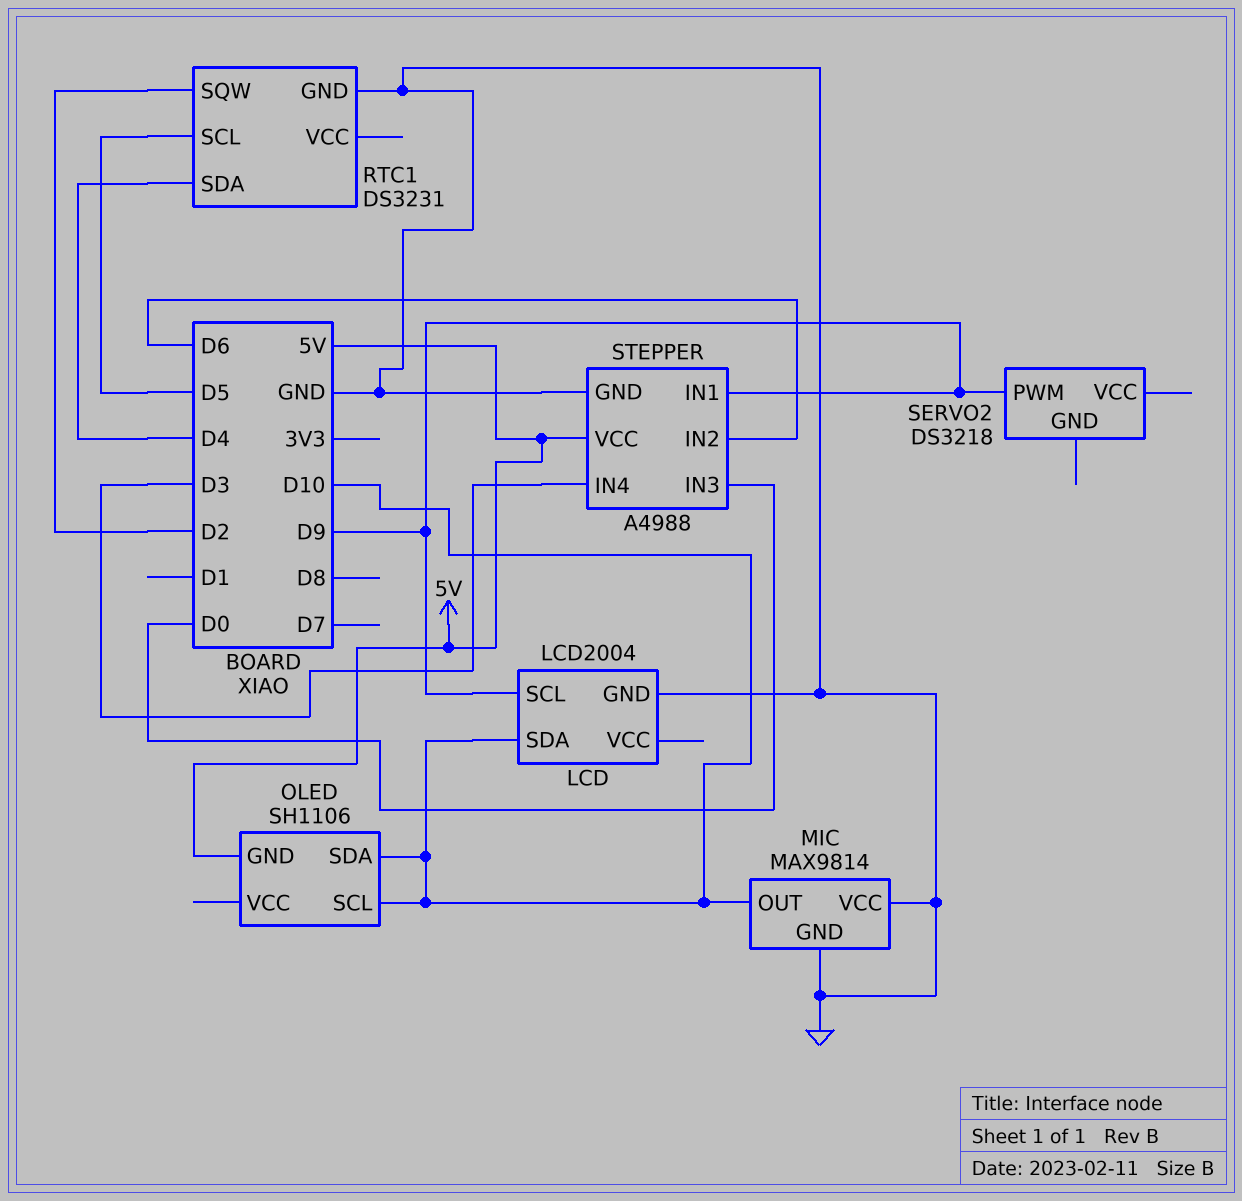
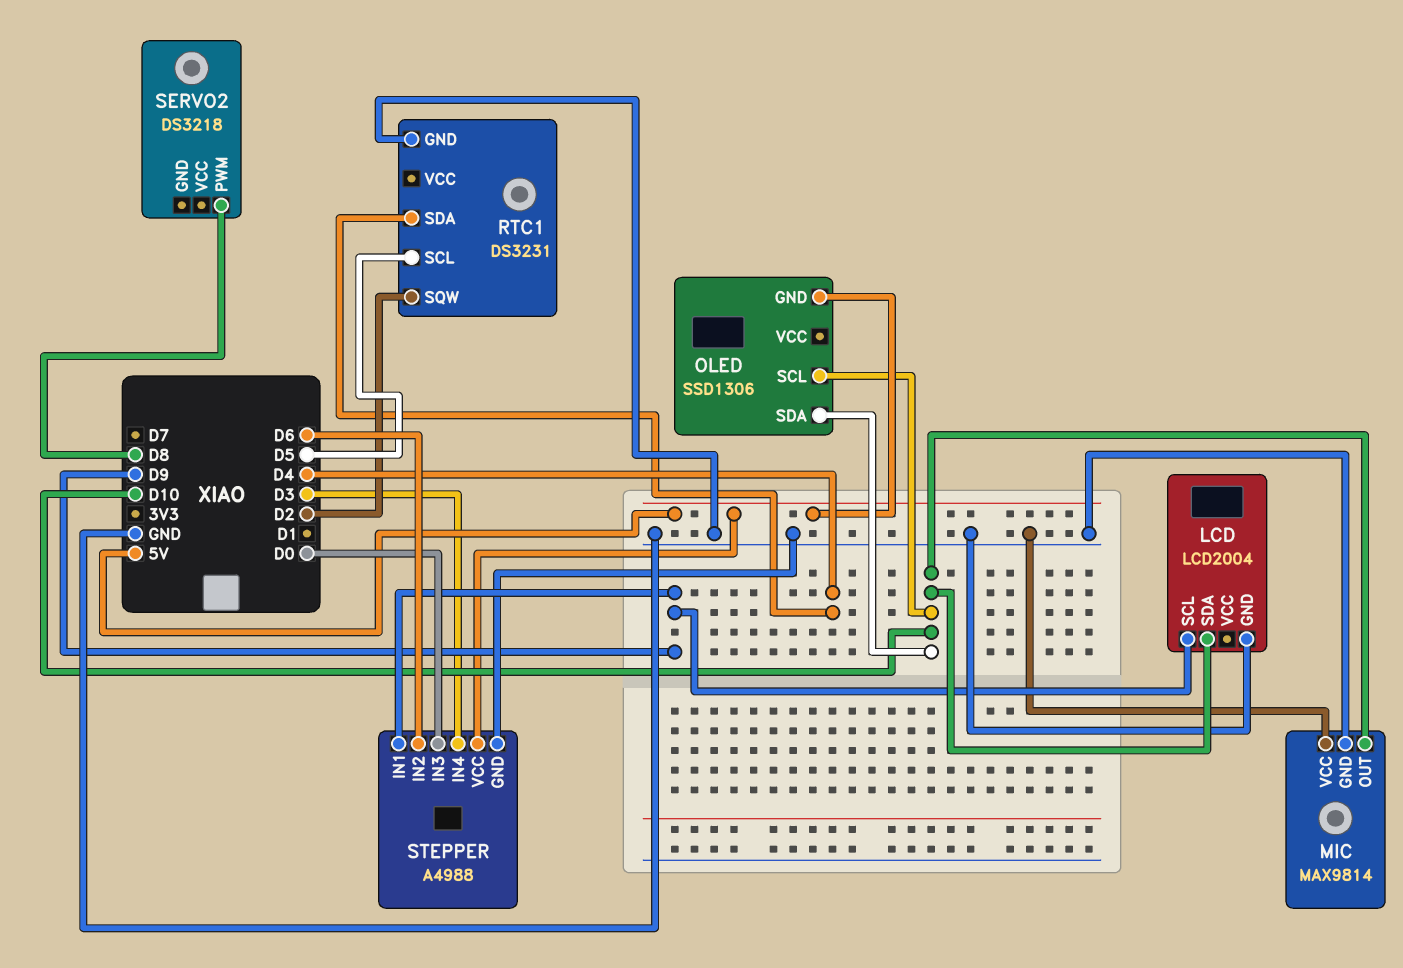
OLED: SH1106 -> SSD1306
SERVO2 pin PWM: D9 -> D8

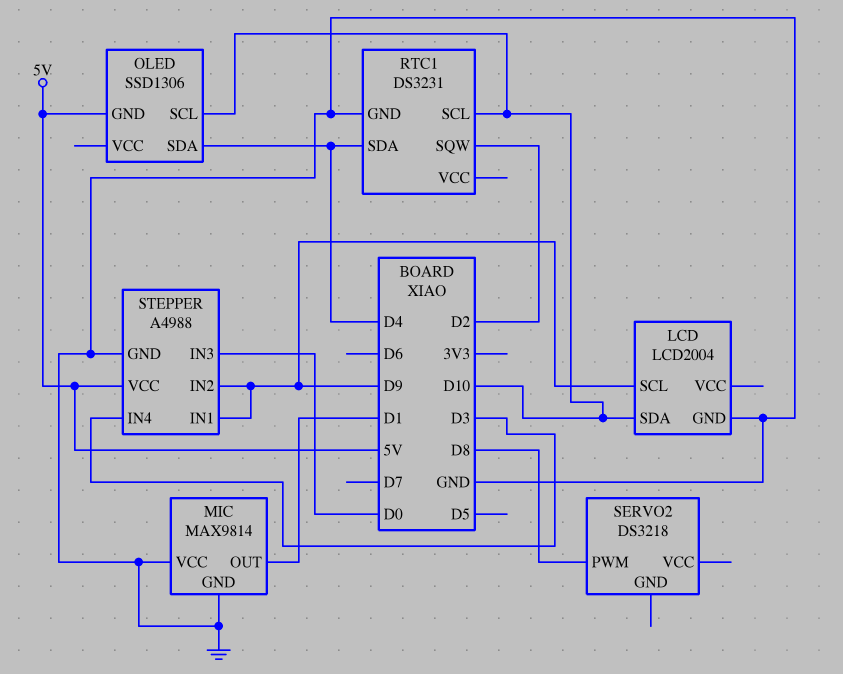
MIC pin OUT: D10 -> D1
OLED pin SDA: D10 -> D4
RTC1 pin SCL: D5 -> D10
STEPPER pin IN2: D6 -> D9

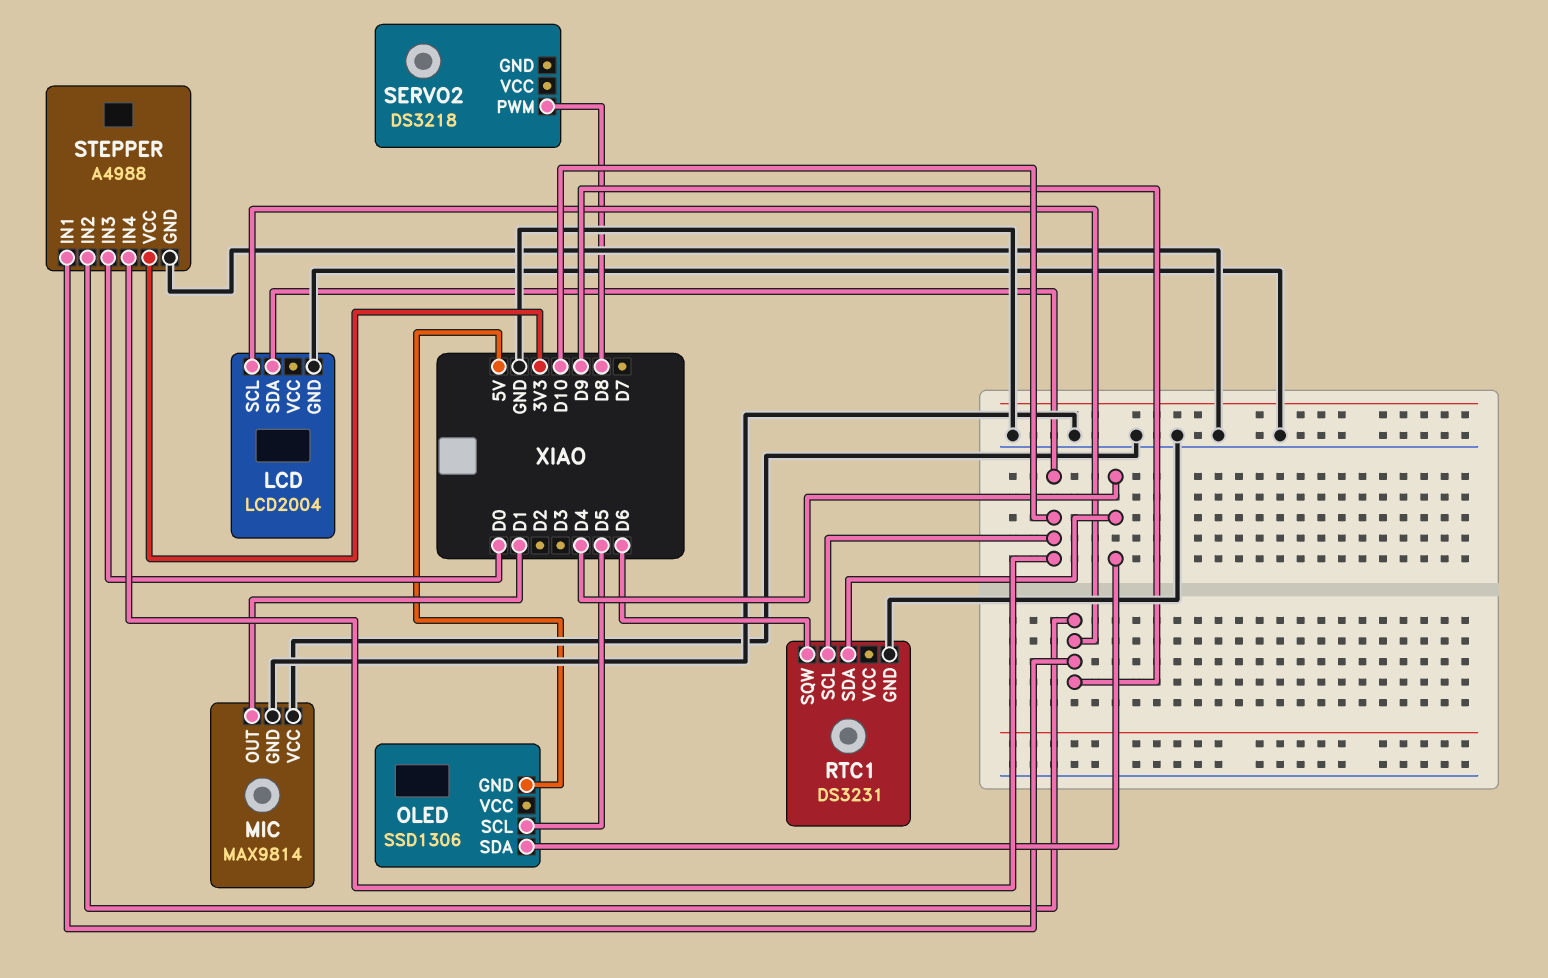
OLED pin SCL: D10 -> D5
RTC1 pin SQW: D2 -> D6
STEPPER pin IN4: D3 -> D10
STEPPER pin VCC: 5V -> 3V3

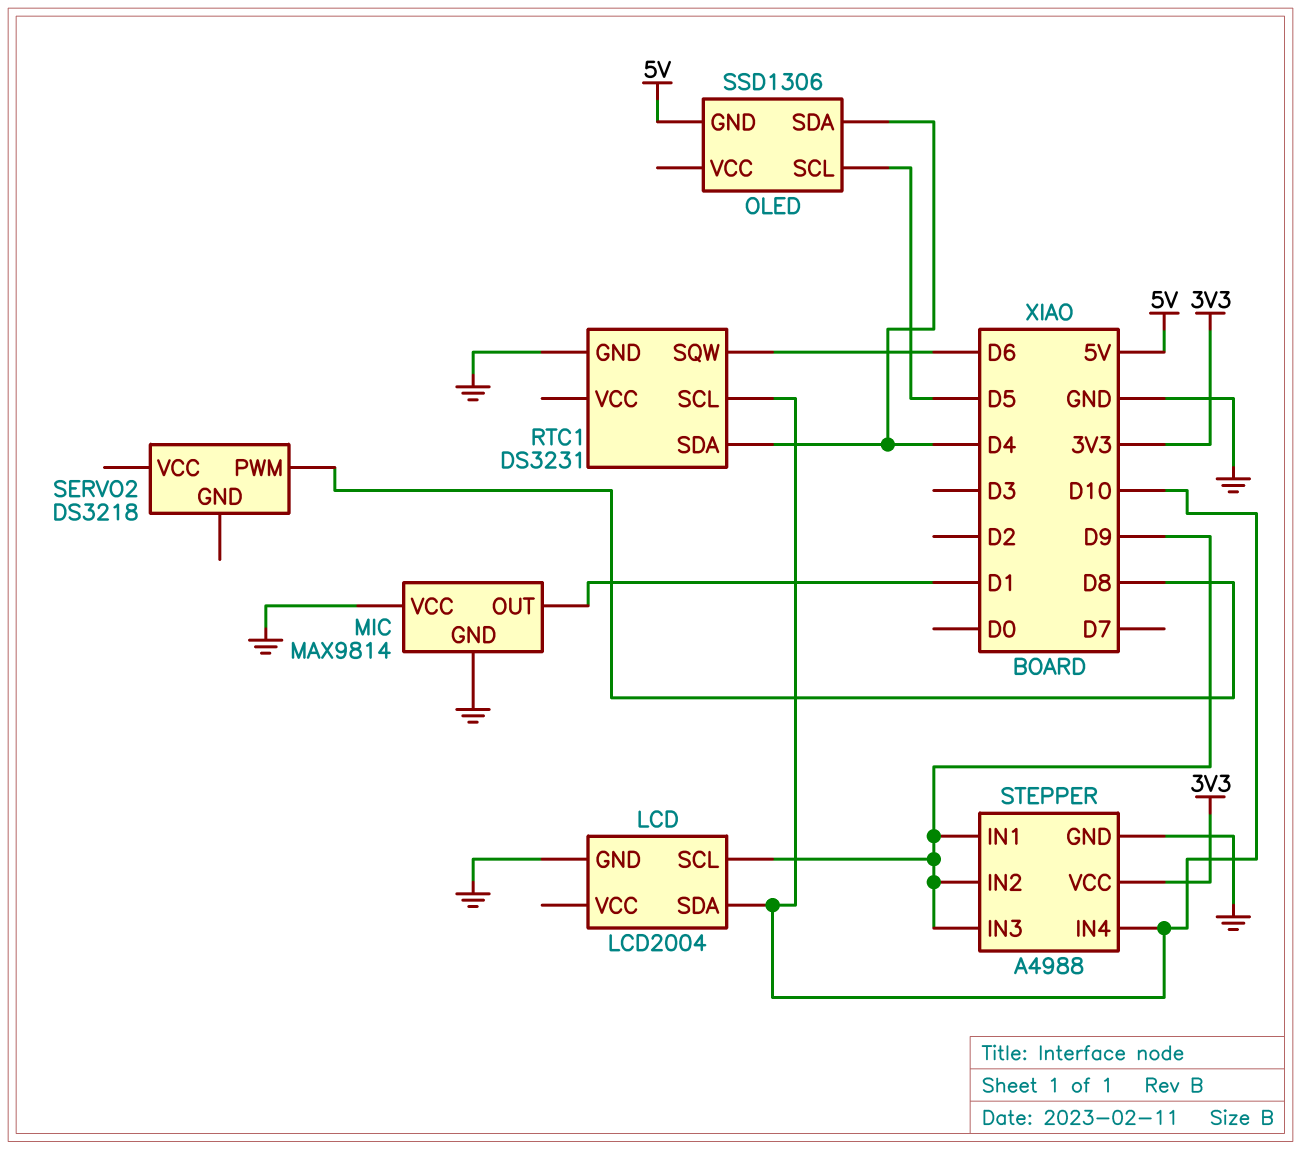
STEPPER pin IN3: D0 -> D9

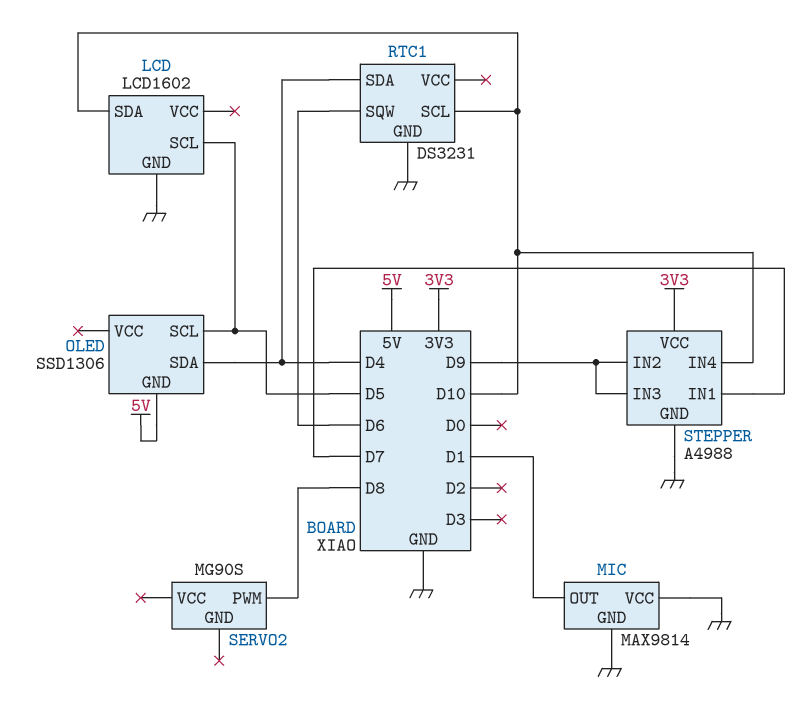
LCD: LCD2004 -> LCD1602
LCD pin SCL: D9 -> D5
SERVO2: DS3218 -> MG90S
STEPPER pin IN1: D9 -> D7

